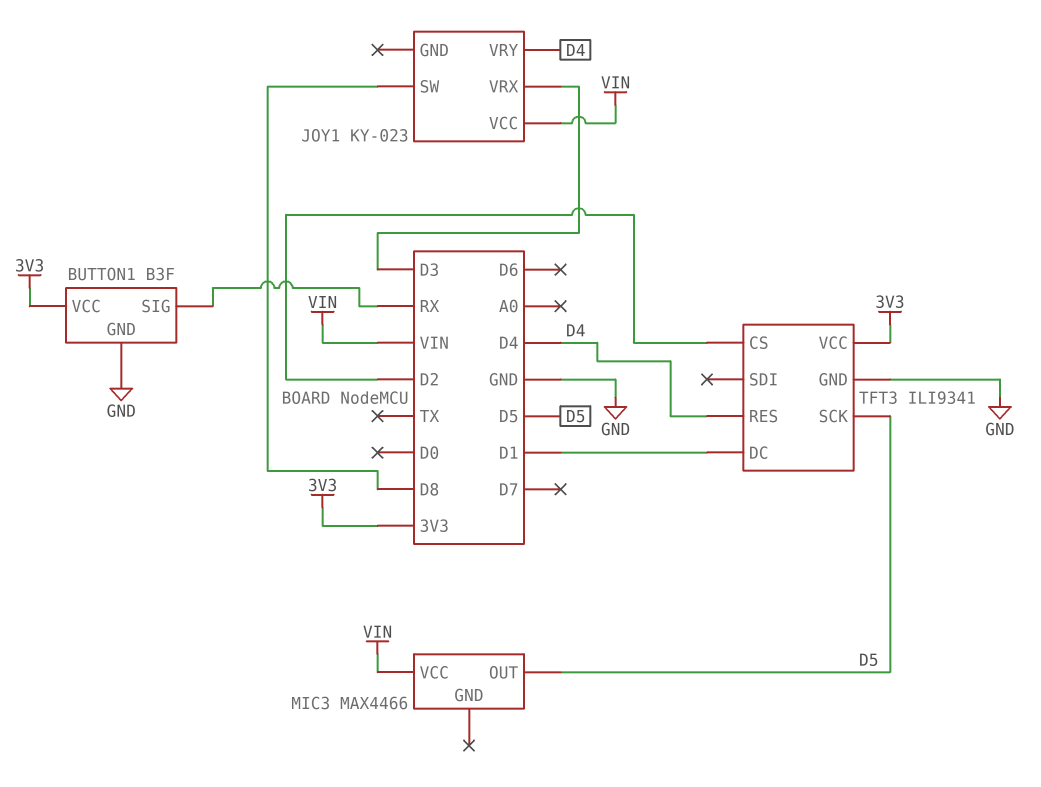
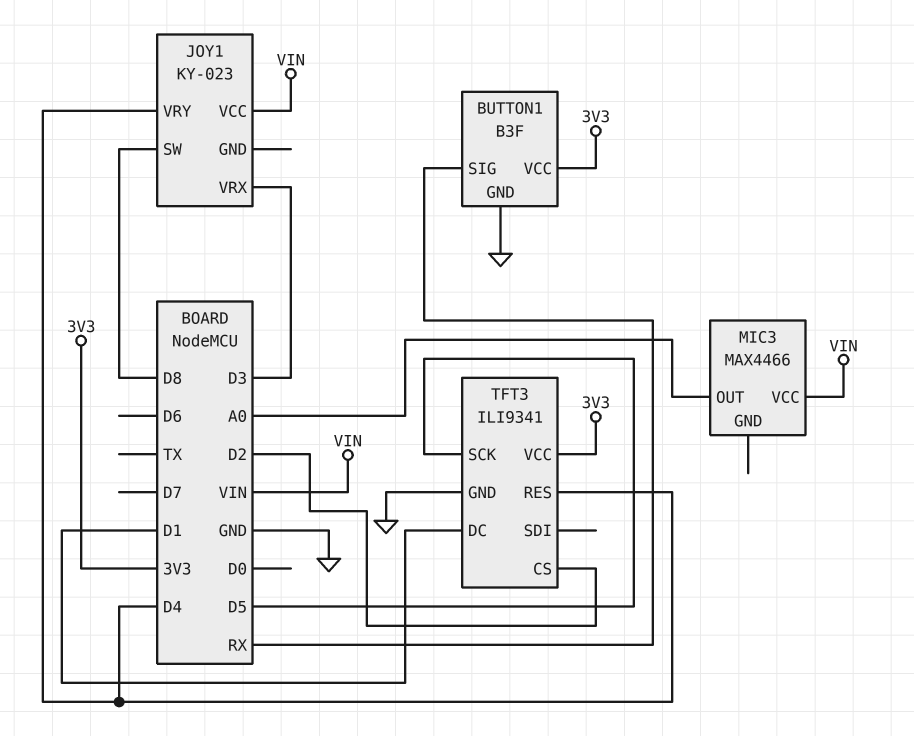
MIC3 pin OUT: D5 -> A0

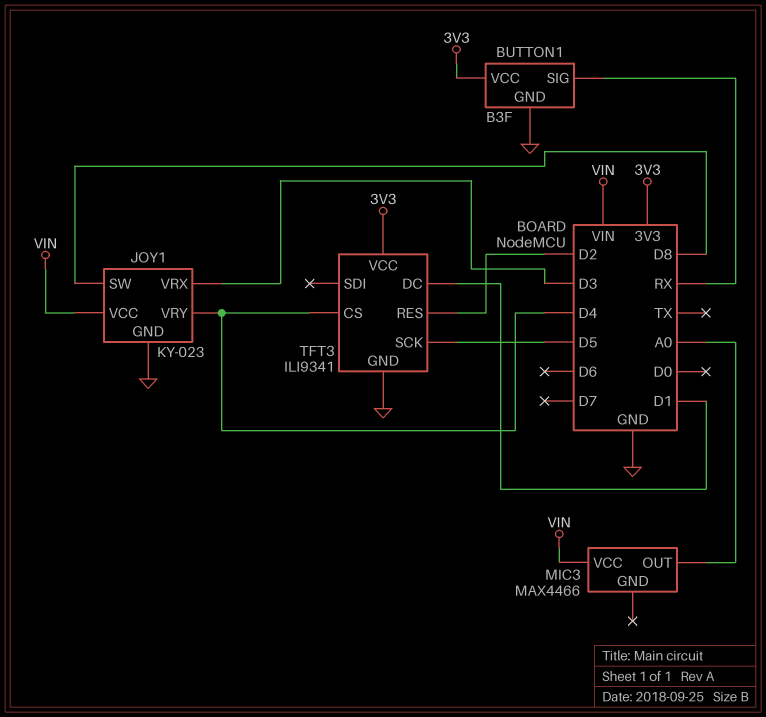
JOY1 pin GND: none -> GND
TFT3 pin CS: D2 -> D4
TFT3 pin RES: D4 -> D2

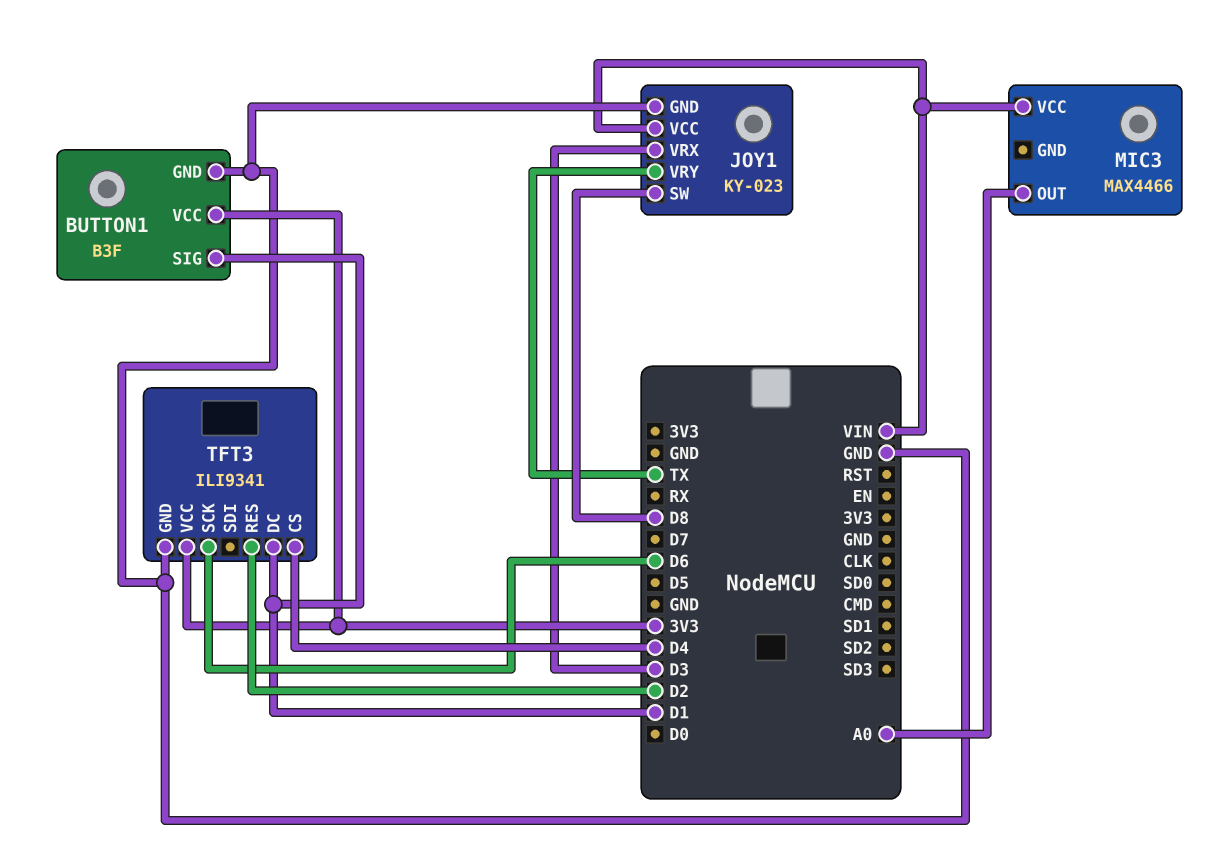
BUTTON1 pin SIG: RX -> D1
JOY1 pin VRY: D4 -> TX
TFT3 pin SCK: D5 -> D6

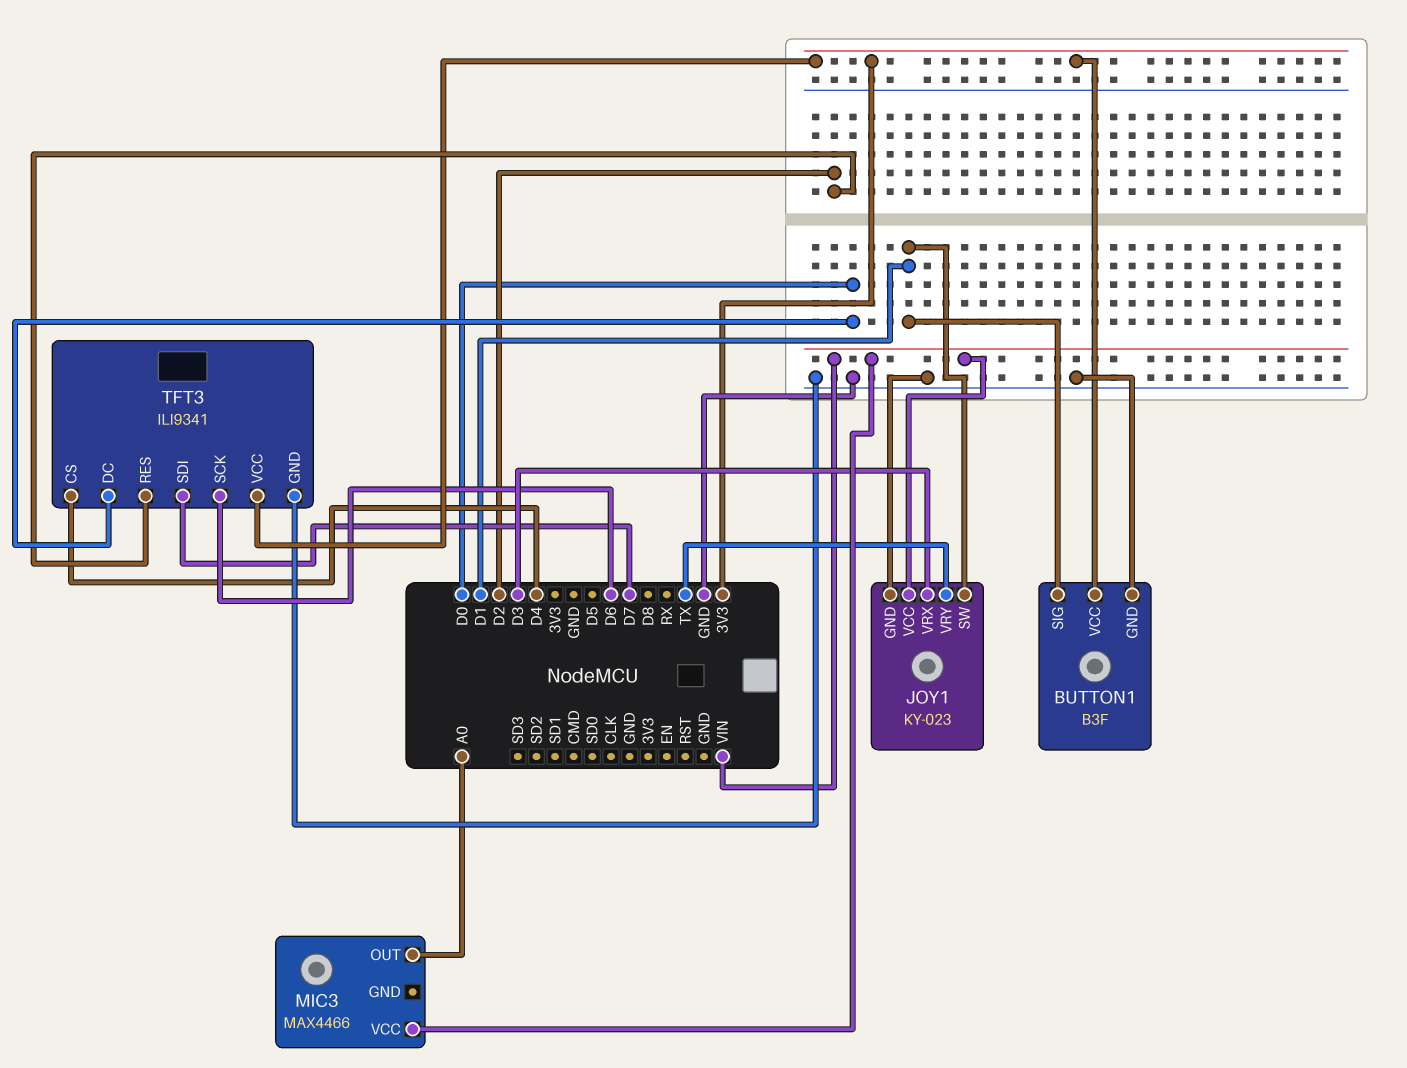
JOY1 pin SW: D8 -> D1
TFT3 pin DC: D1 -> D0
TFT3 pin SDI: none -> D7

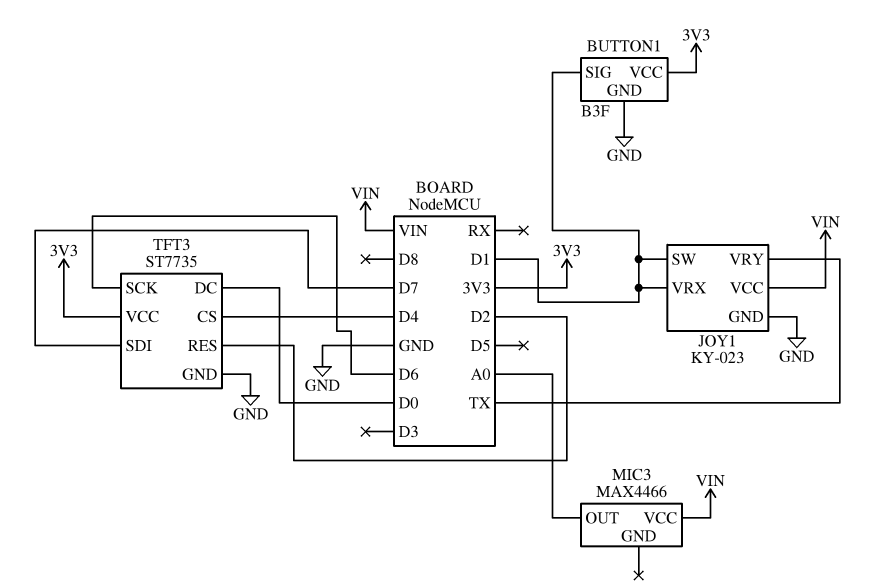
JOY1 pin VRX: D3 -> D1
TFT3: ILI9341 -> ST7735

